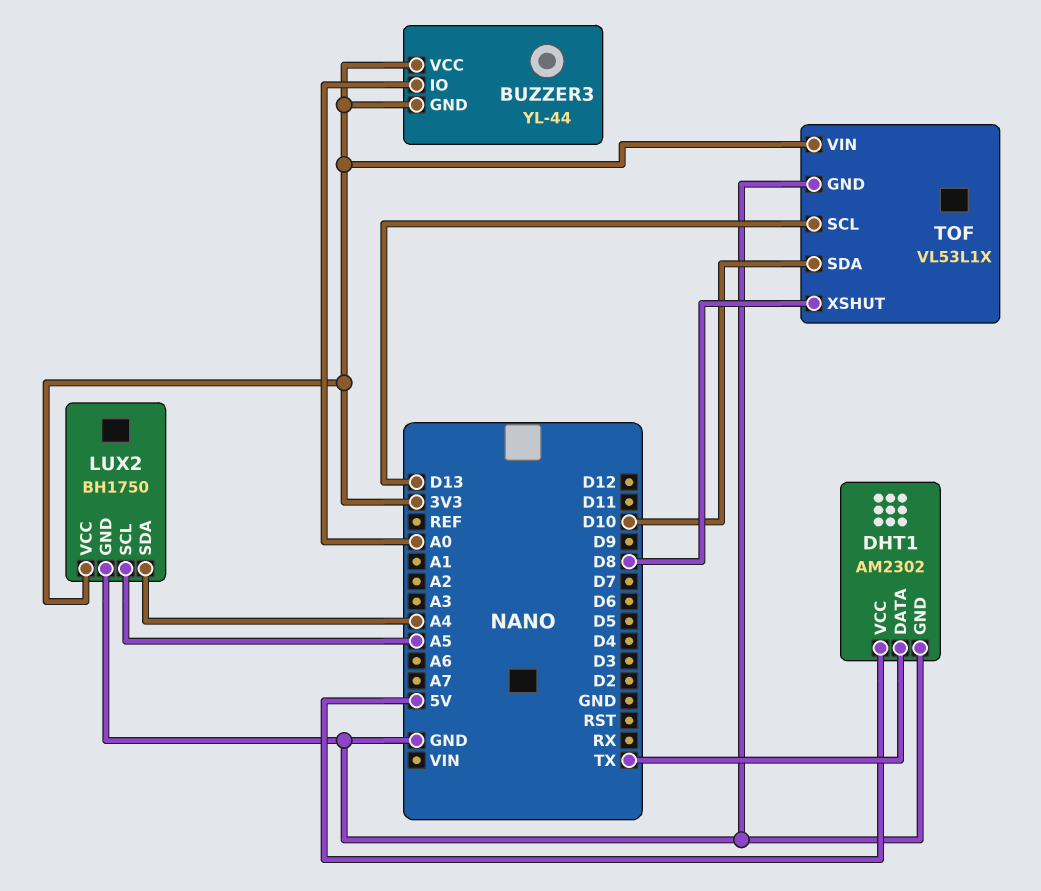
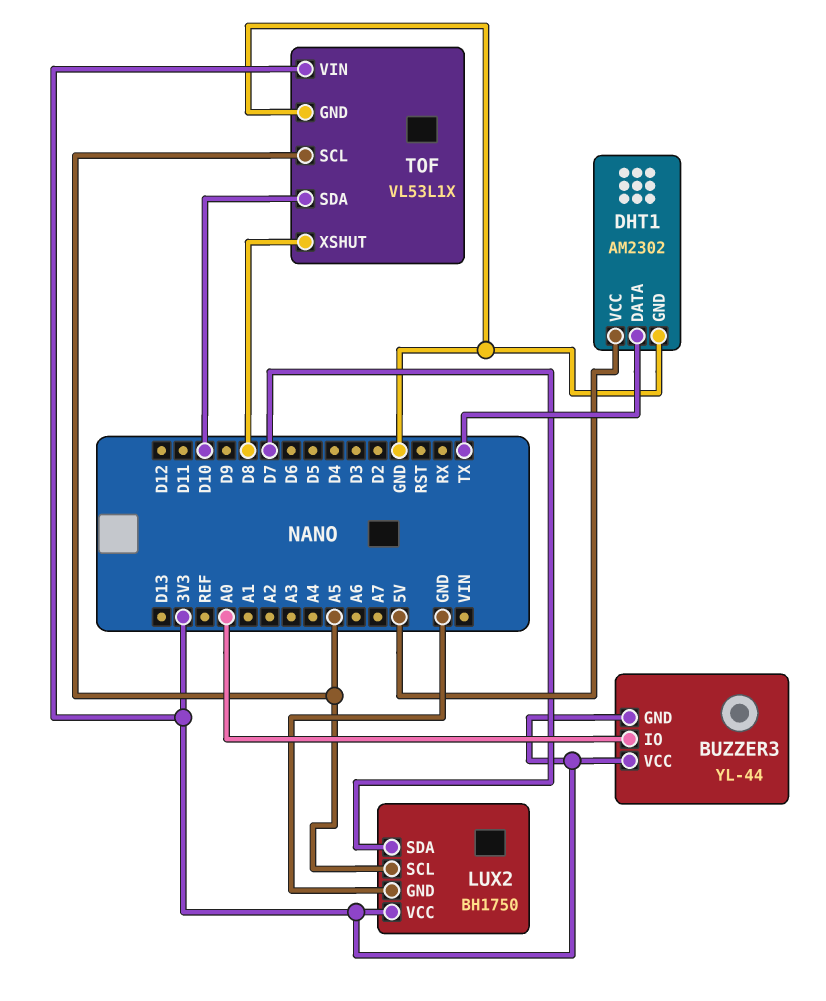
LUX2 pin SDA: A4 -> D7
TOF pin SCL: D13 -> A5

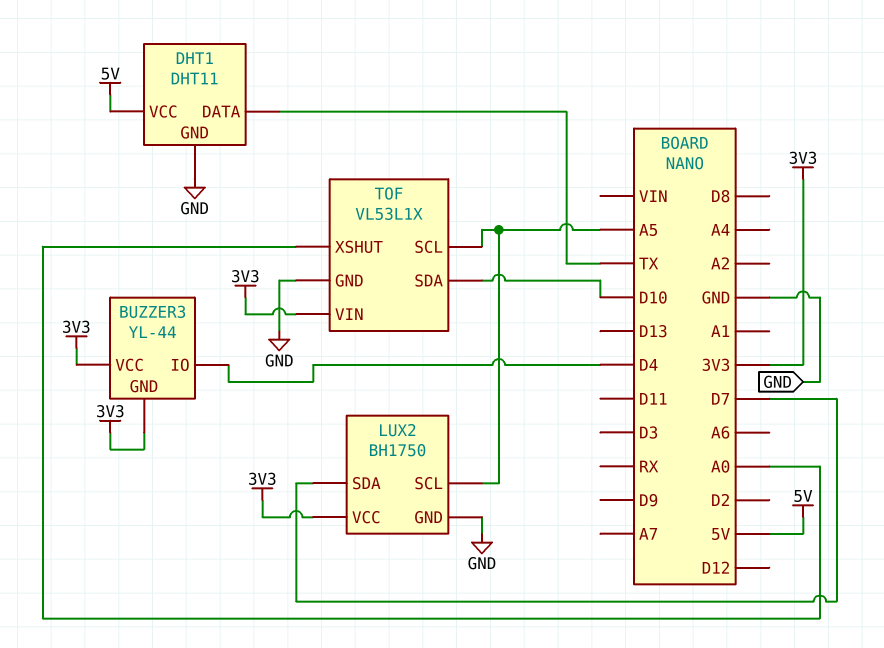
BUZZER3 pin IO: A0 -> D4
DHT1: AM2302 -> DHT11
TOF pin XSHUT: D8 -> A0

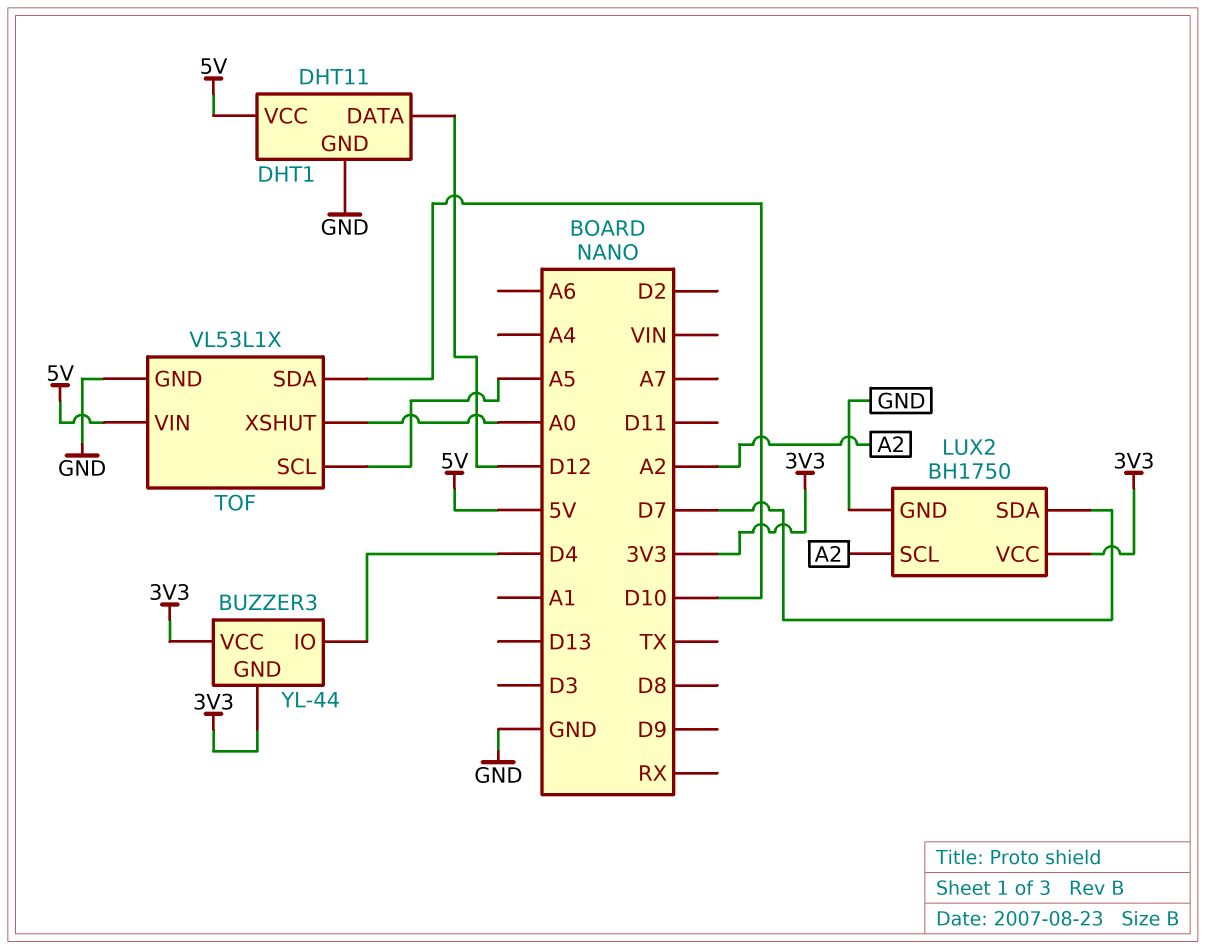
DHT1 pin DATA: TX -> D12
LUX2 pin SCL: A5 -> A2
TOF pin VIN: 3V3 -> 5V

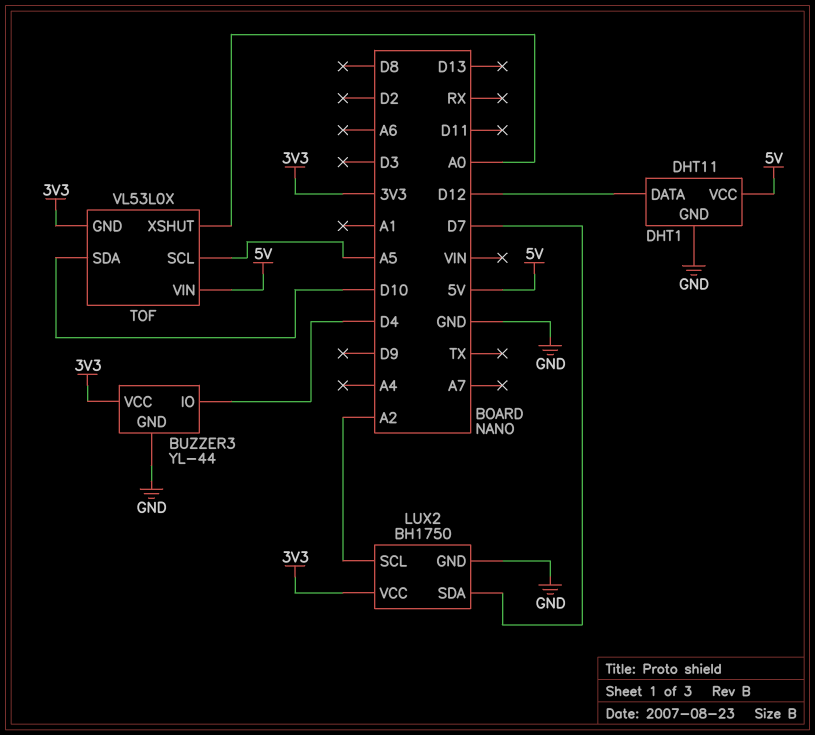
BUZZER3 pin GND: 3V3 -> GND
TOF: VL53L1X -> VL53L0X
TOF pin GND: GND -> 3V3

